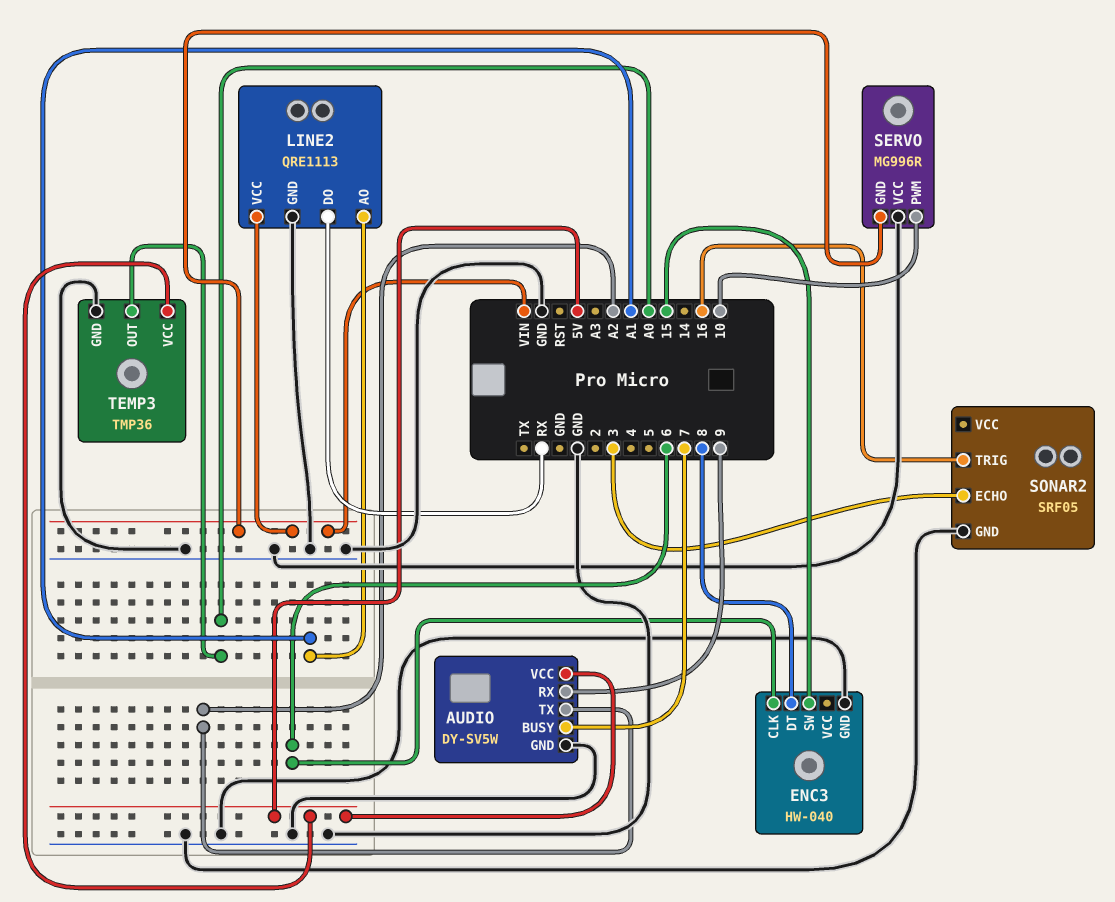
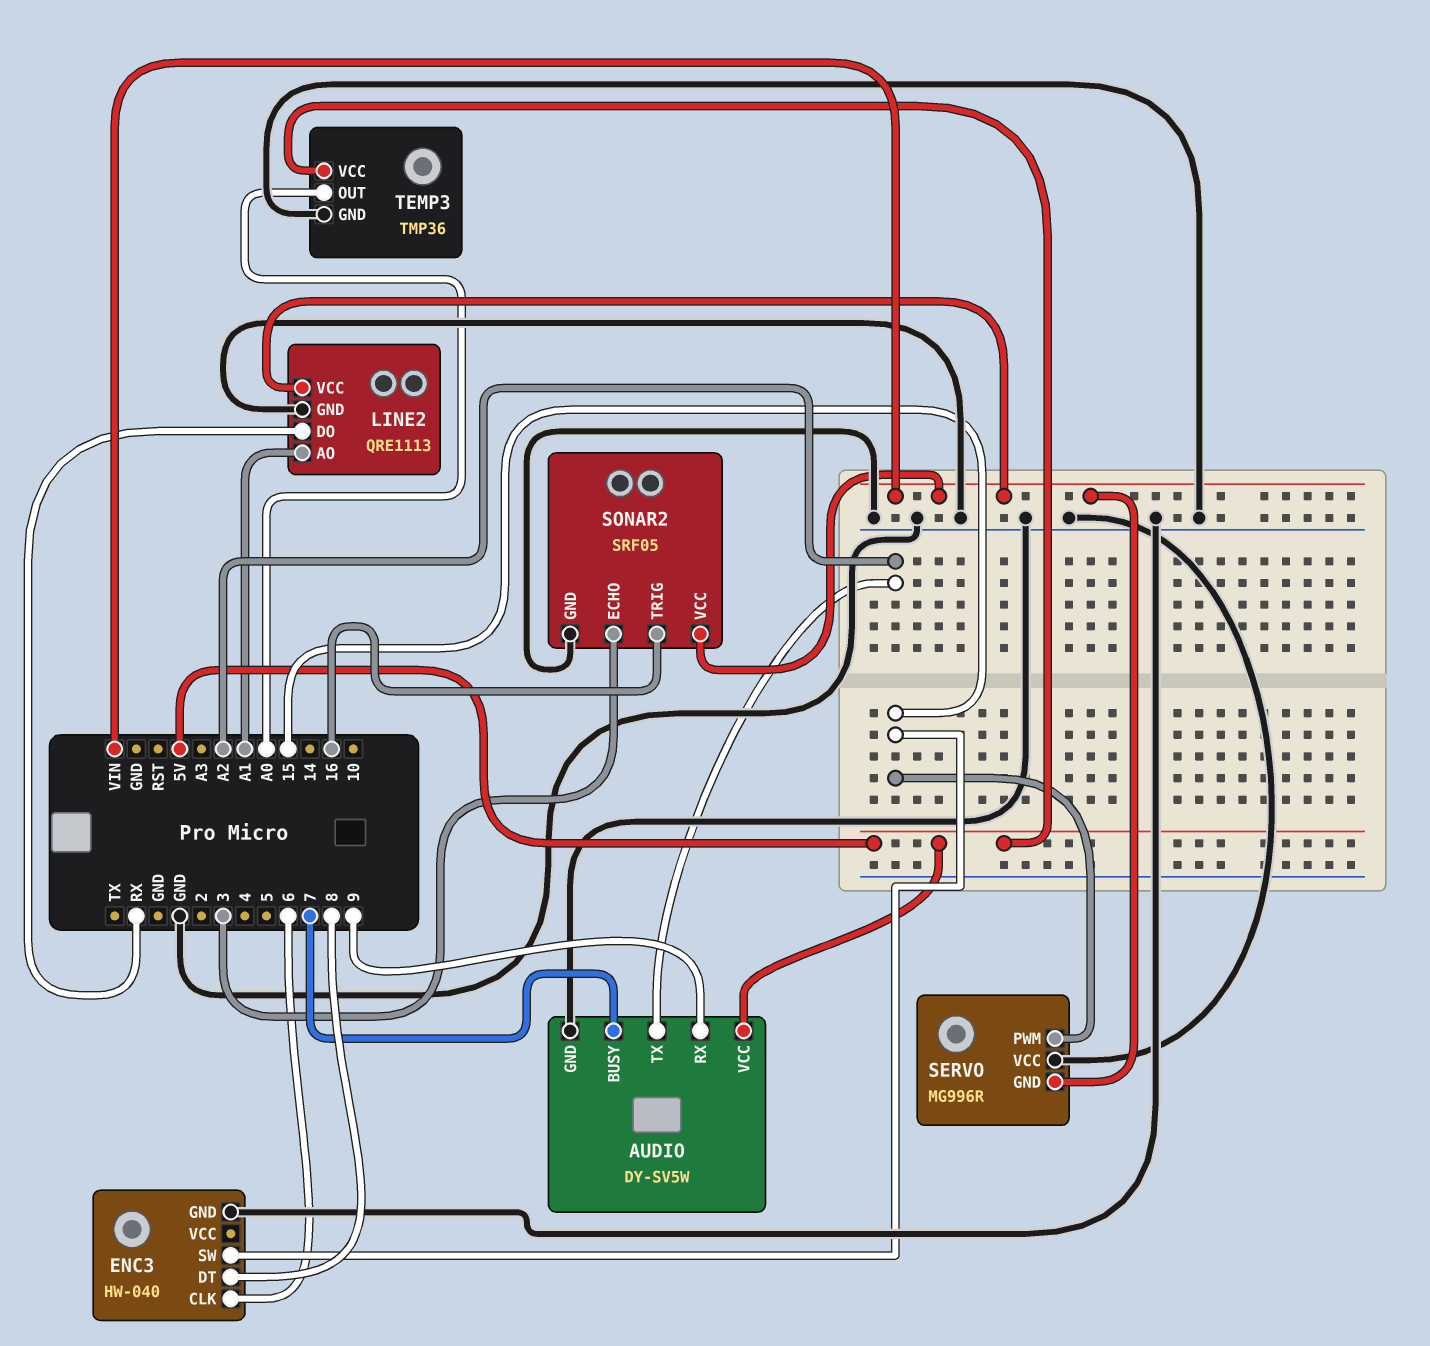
SERVO pin PWM: 10 -> 15
SONAR2 pin VCC: none -> VIN

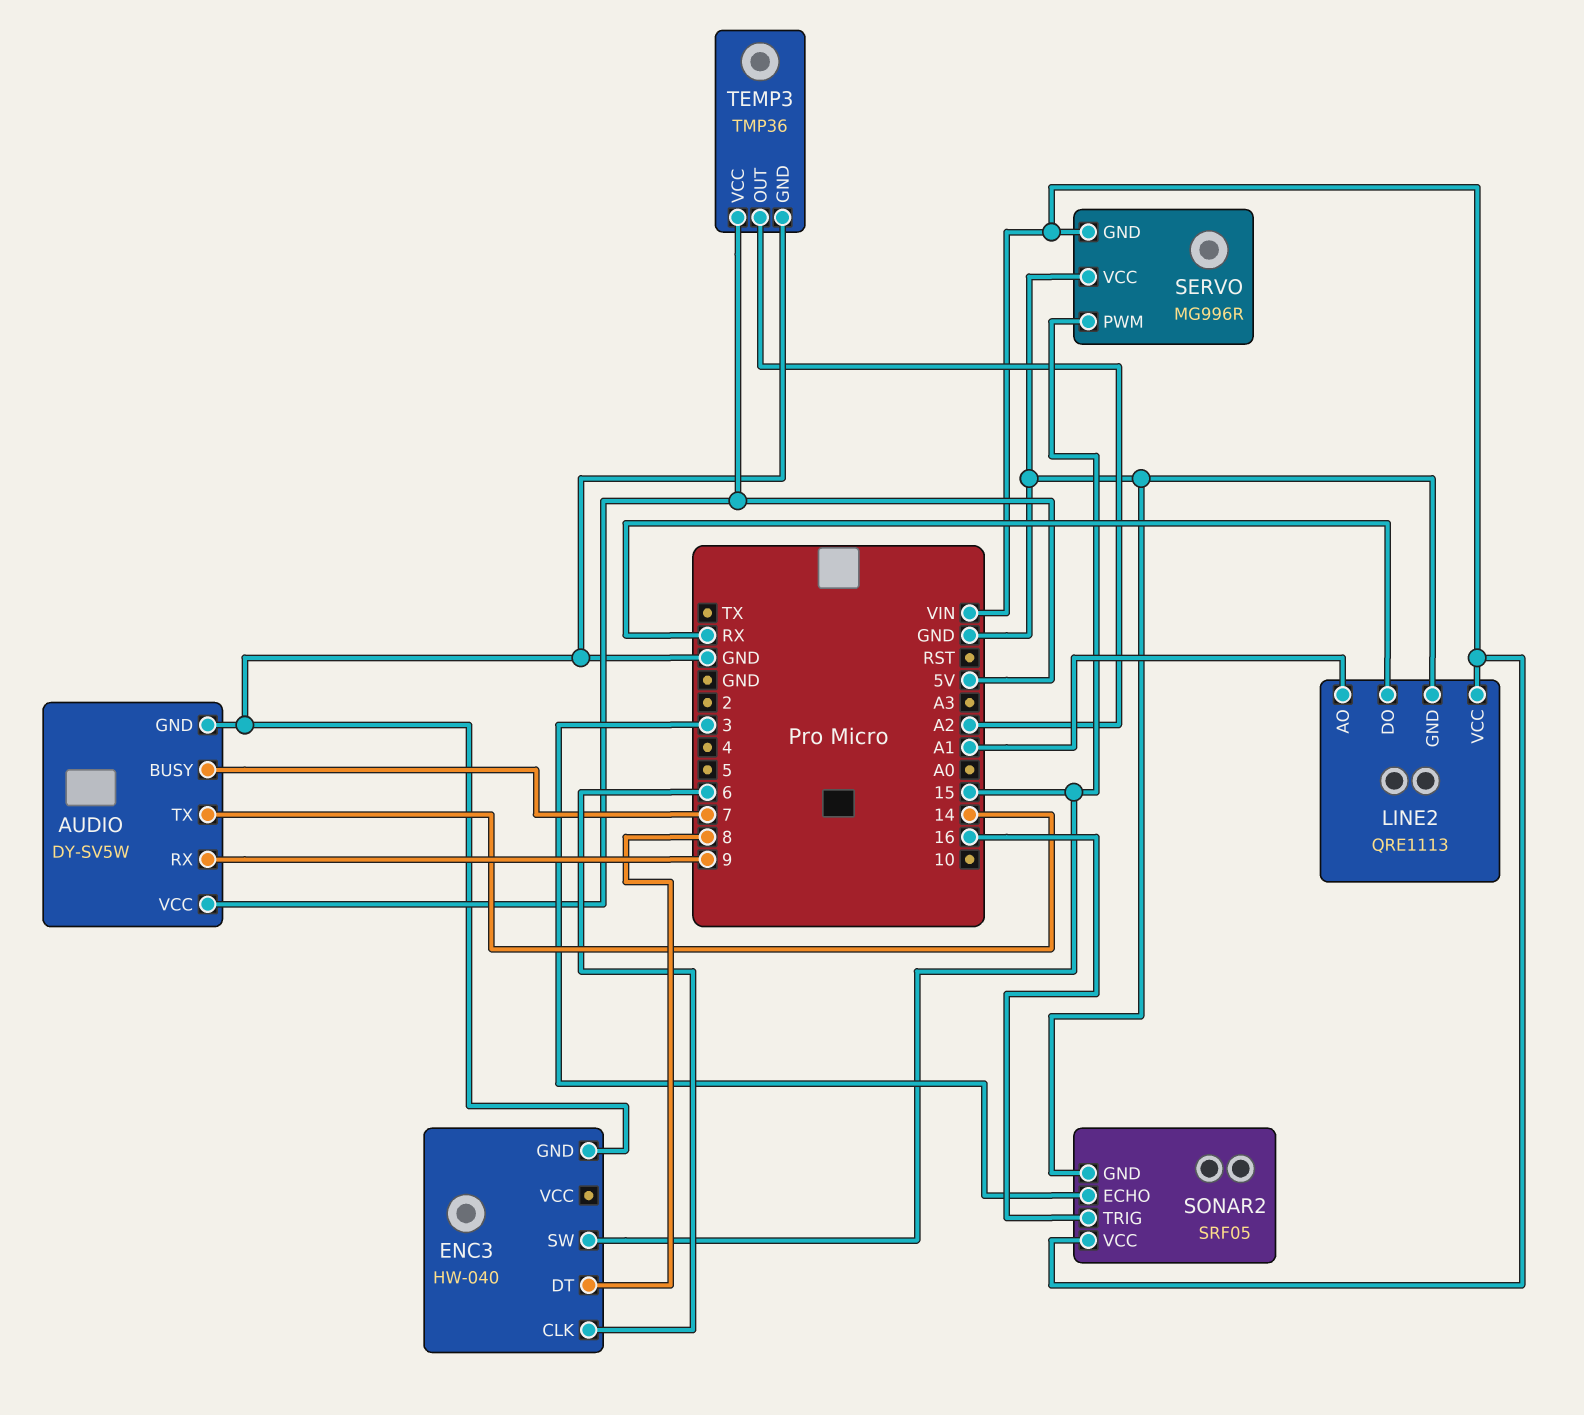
AUDIO pin TX: A2 -> 14
TEMP3 pin OUT: A0 -> A2

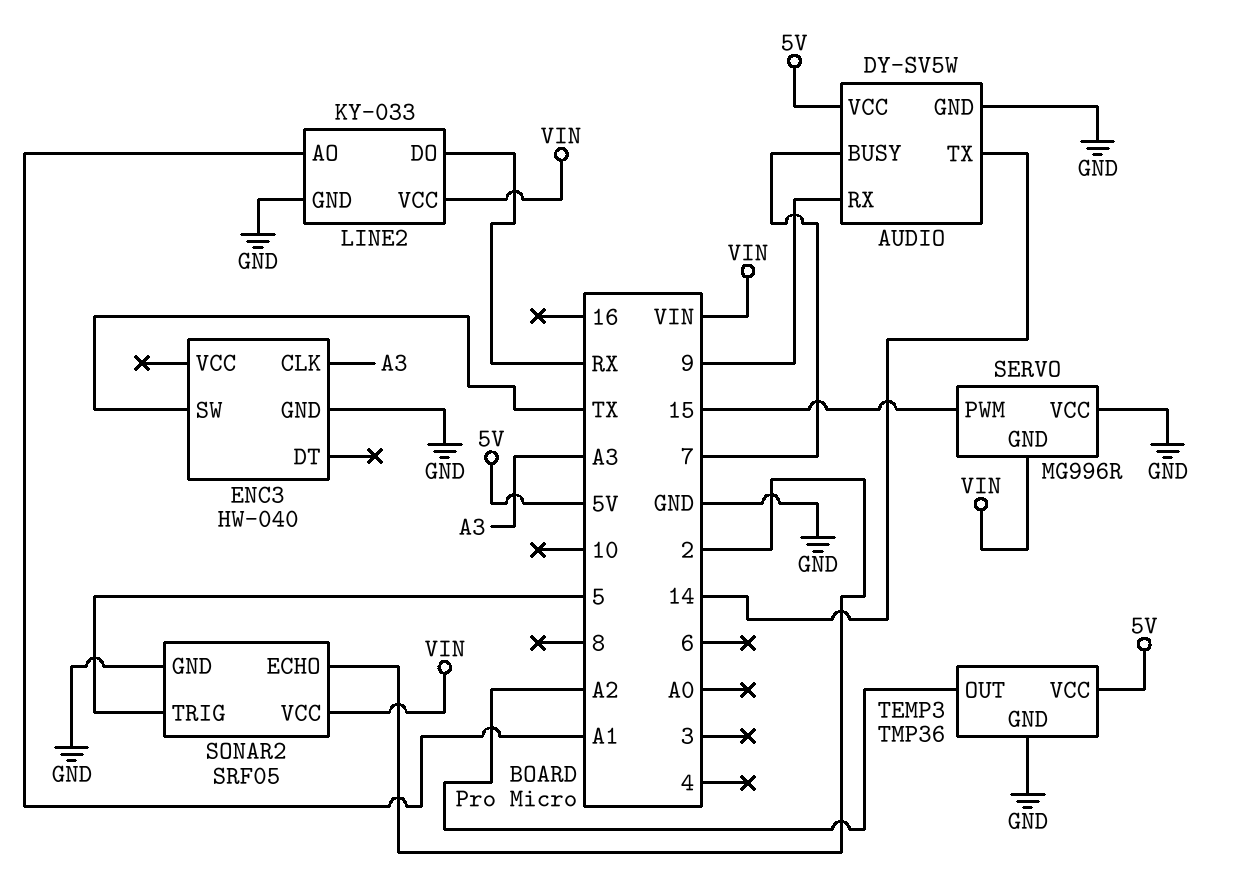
ENC3 pin CLK: 6 -> A3
ENC3 pin DT: 8 -> none
ENC3 pin SW: 15 -> TX
LINE2: QRE1113 -> KY-033
SONAR2 pin ECHO: 3 -> 2
SONAR2 pin TRIG: 16 -> 5

